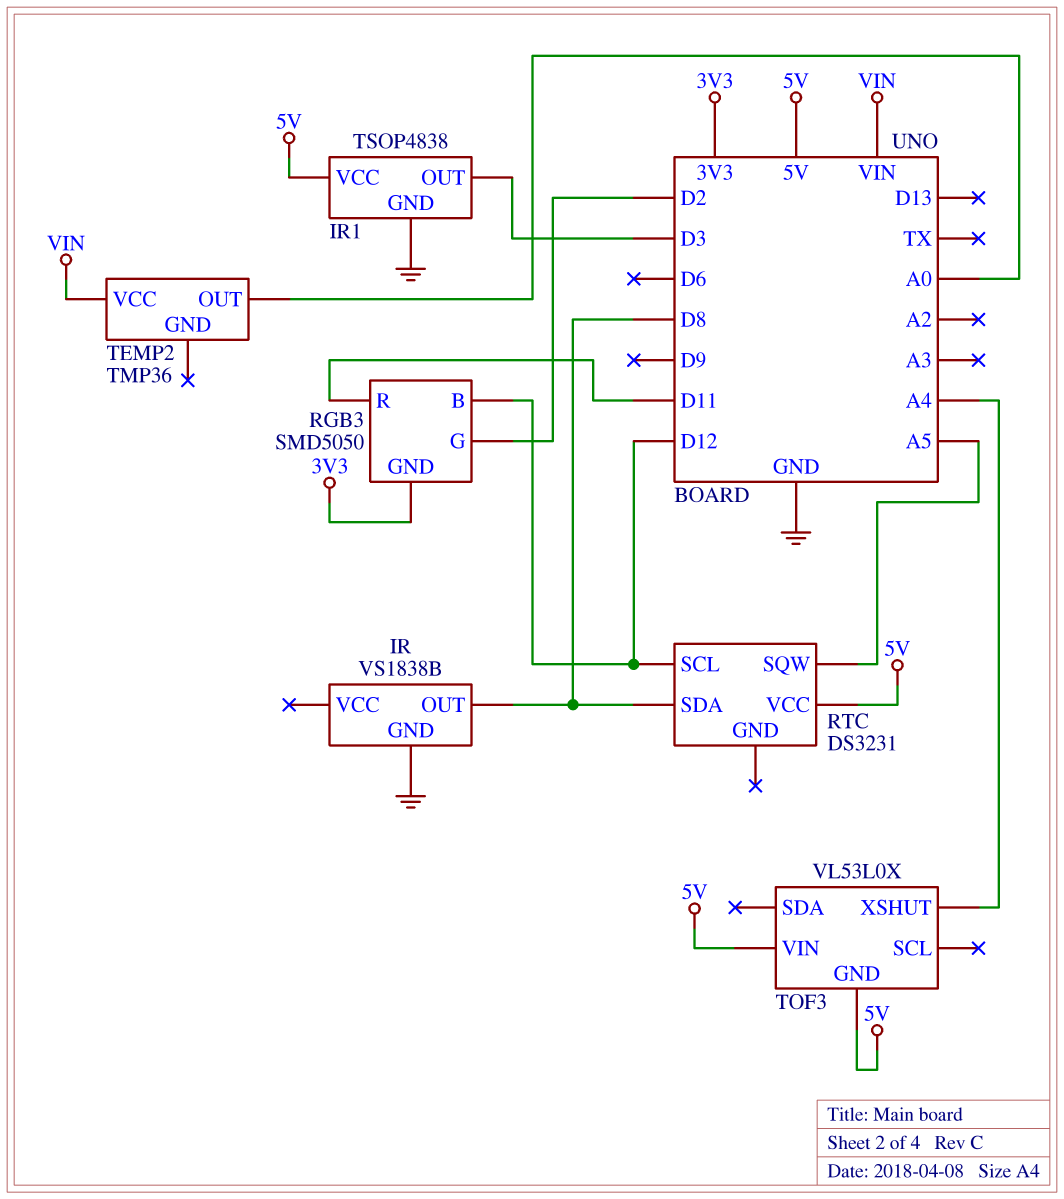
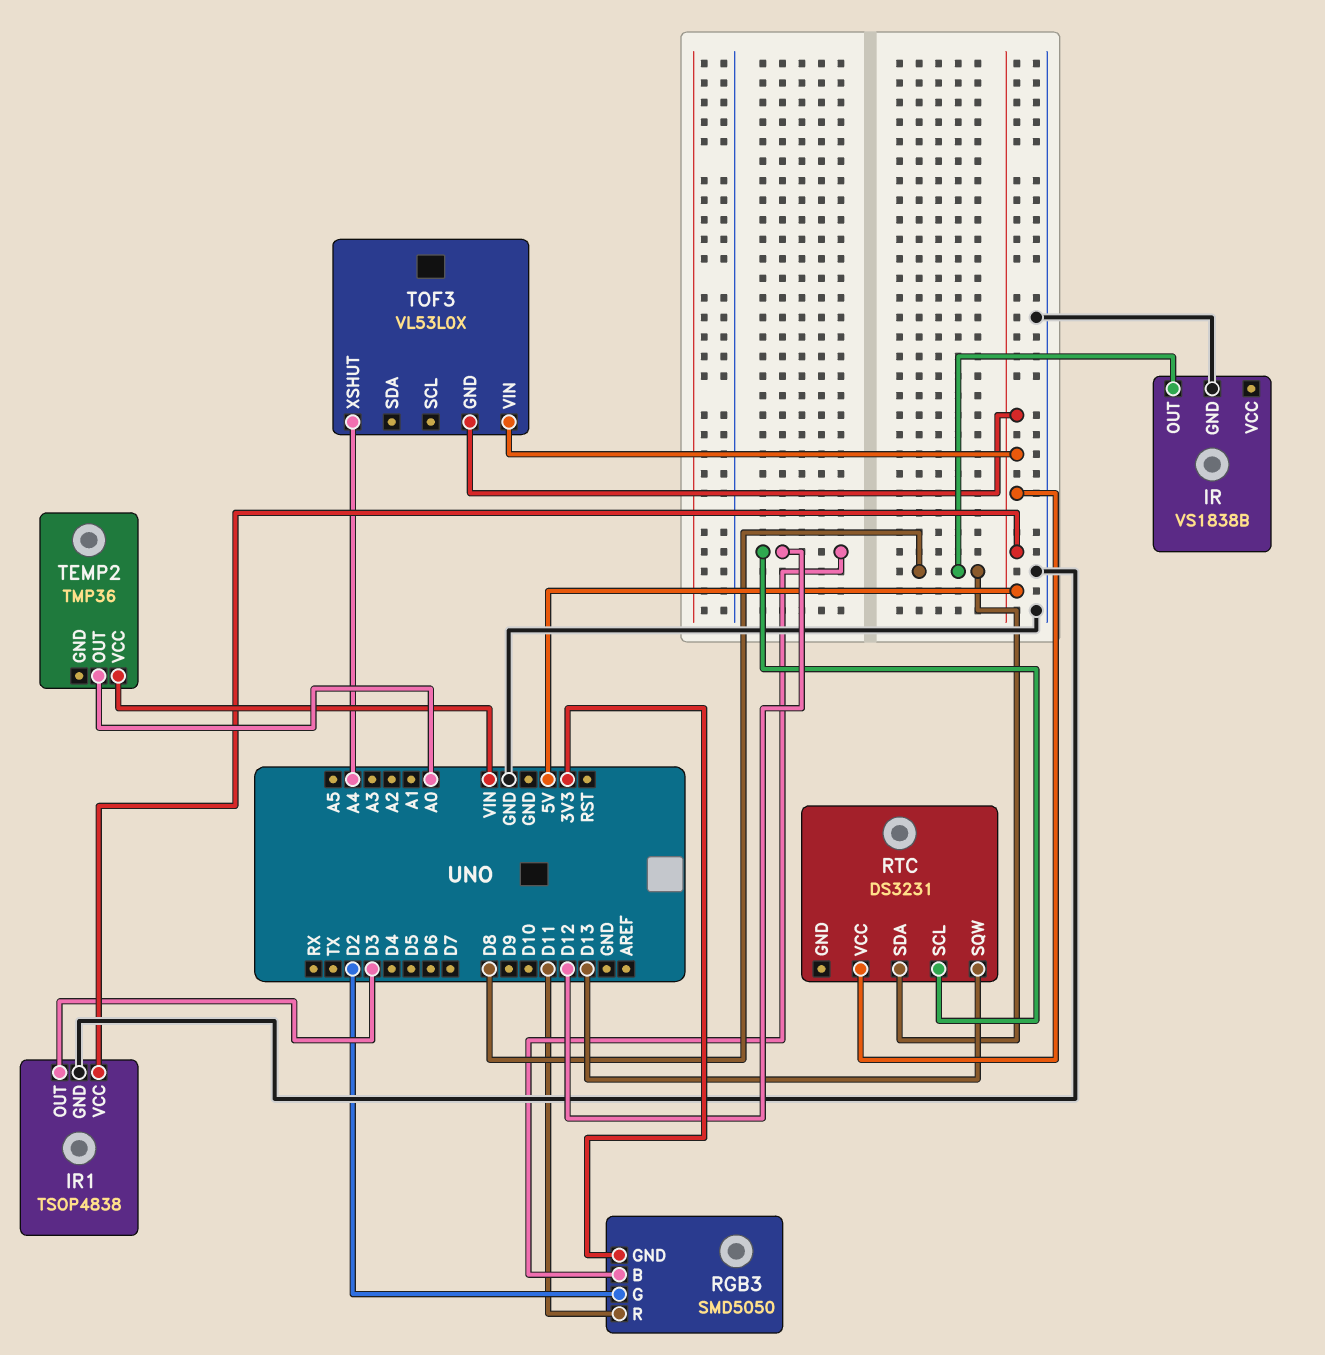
RTC pin SQW: A5 -> D13

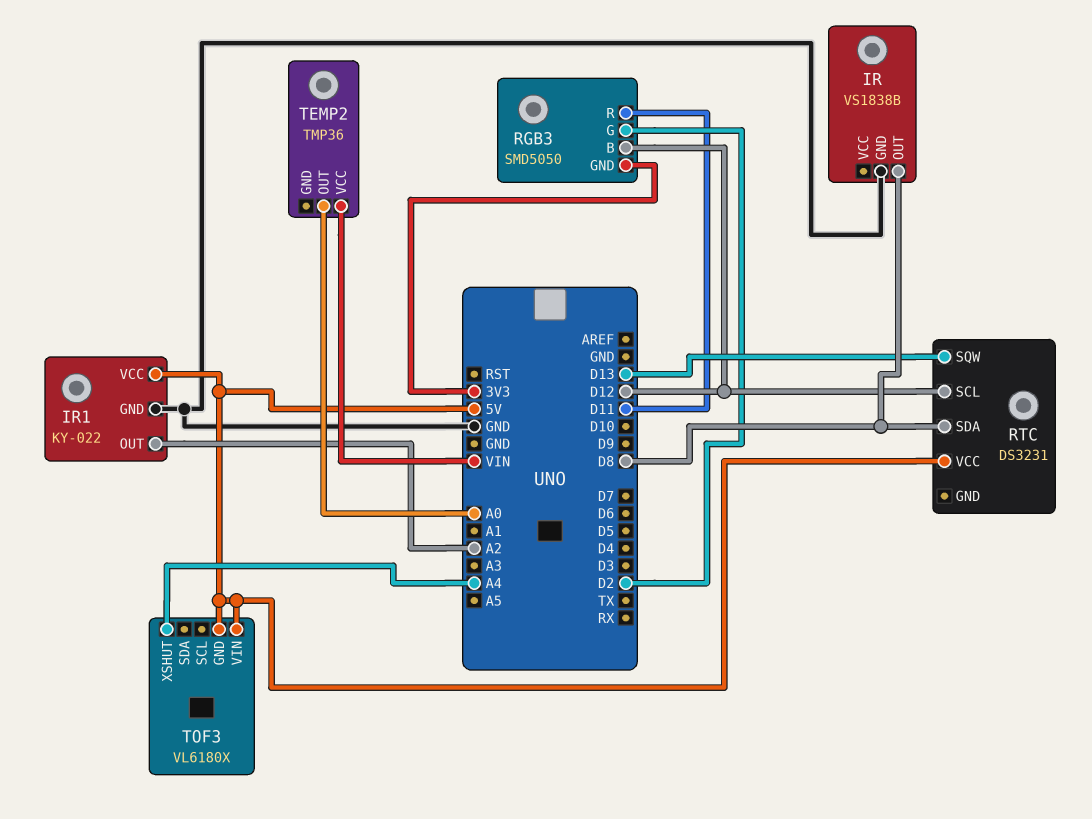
IR1: TSOP4838 -> KY-022
IR1 pin OUT: D3 -> A2
TOF3: VL53L0X -> VL6180X

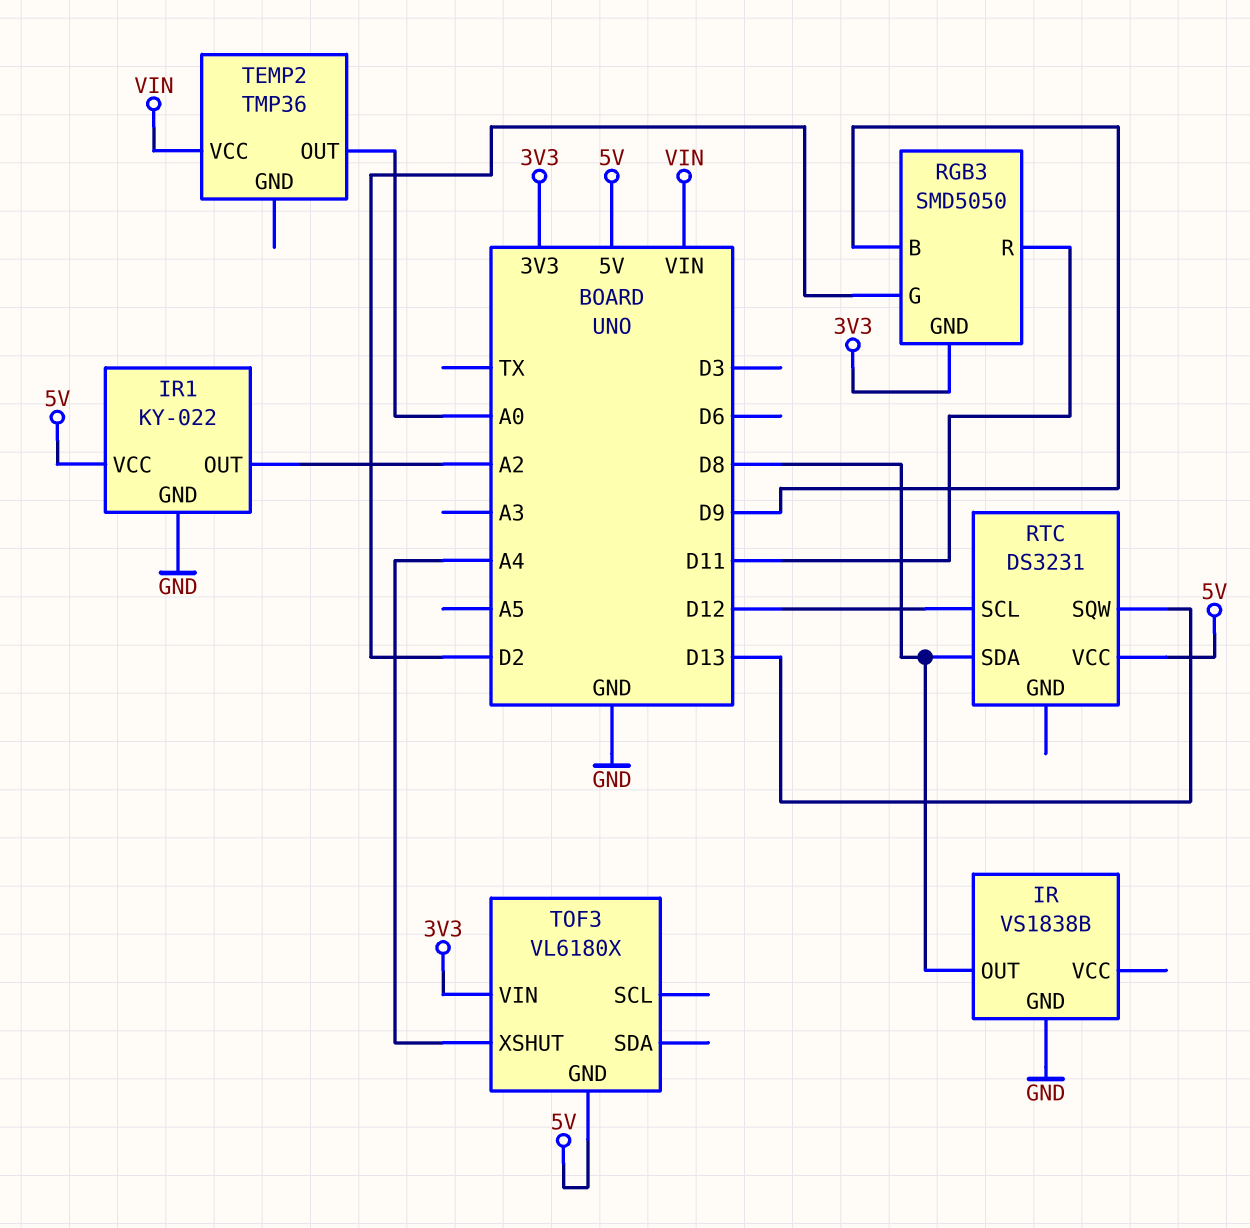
RGB3 pin B: D12 -> D9
TOF3 pin VIN: 5V -> 3V3

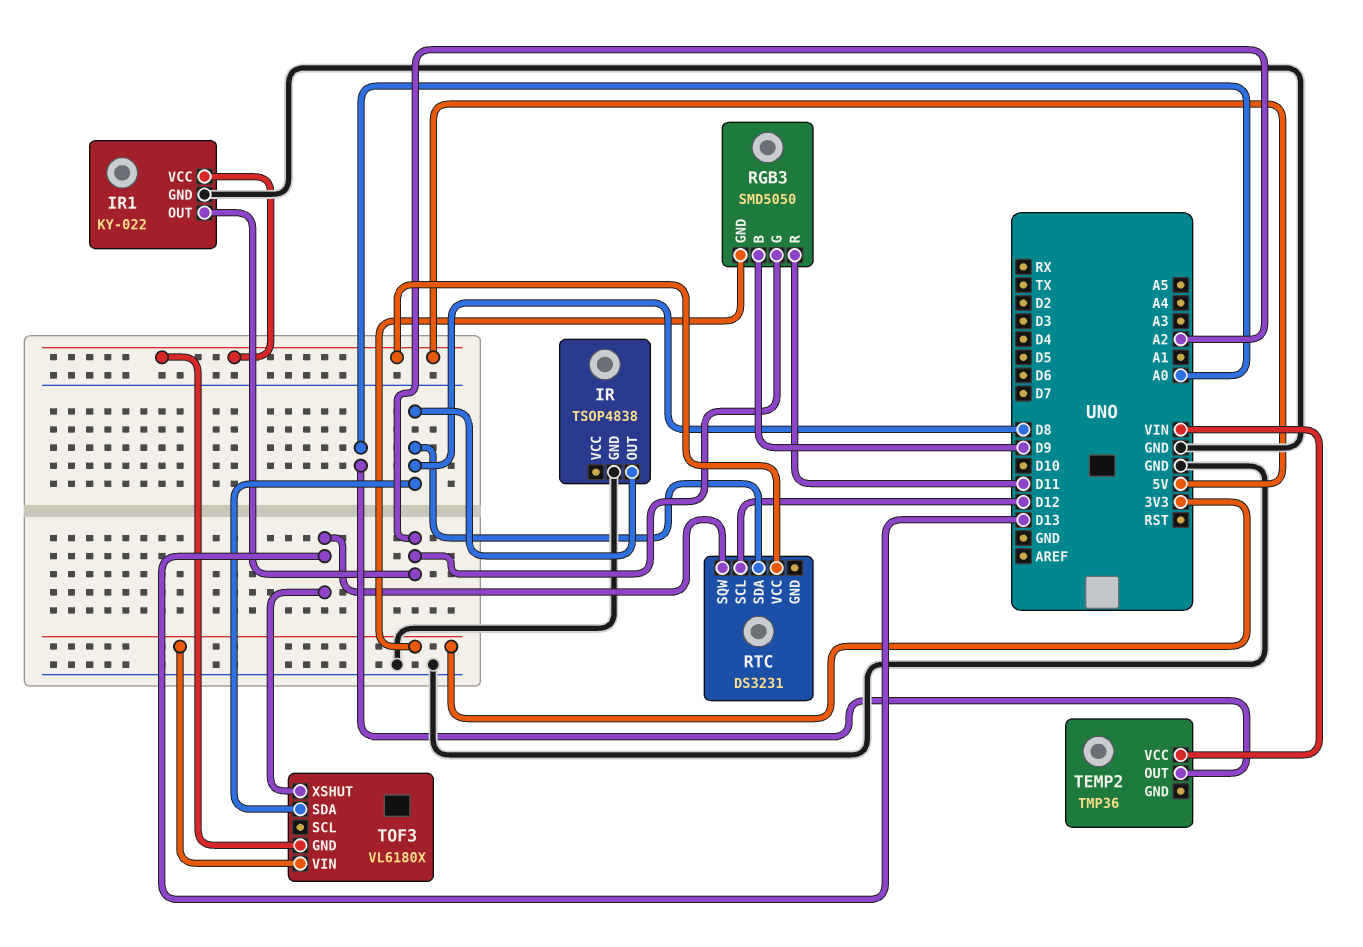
IR: VS1838B -> TSOP4838
RGB3 pin G: D2 -> A2
TOF3 pin SDA: none -> D8
TOF3 pin XSHUT: A4 -> D13

